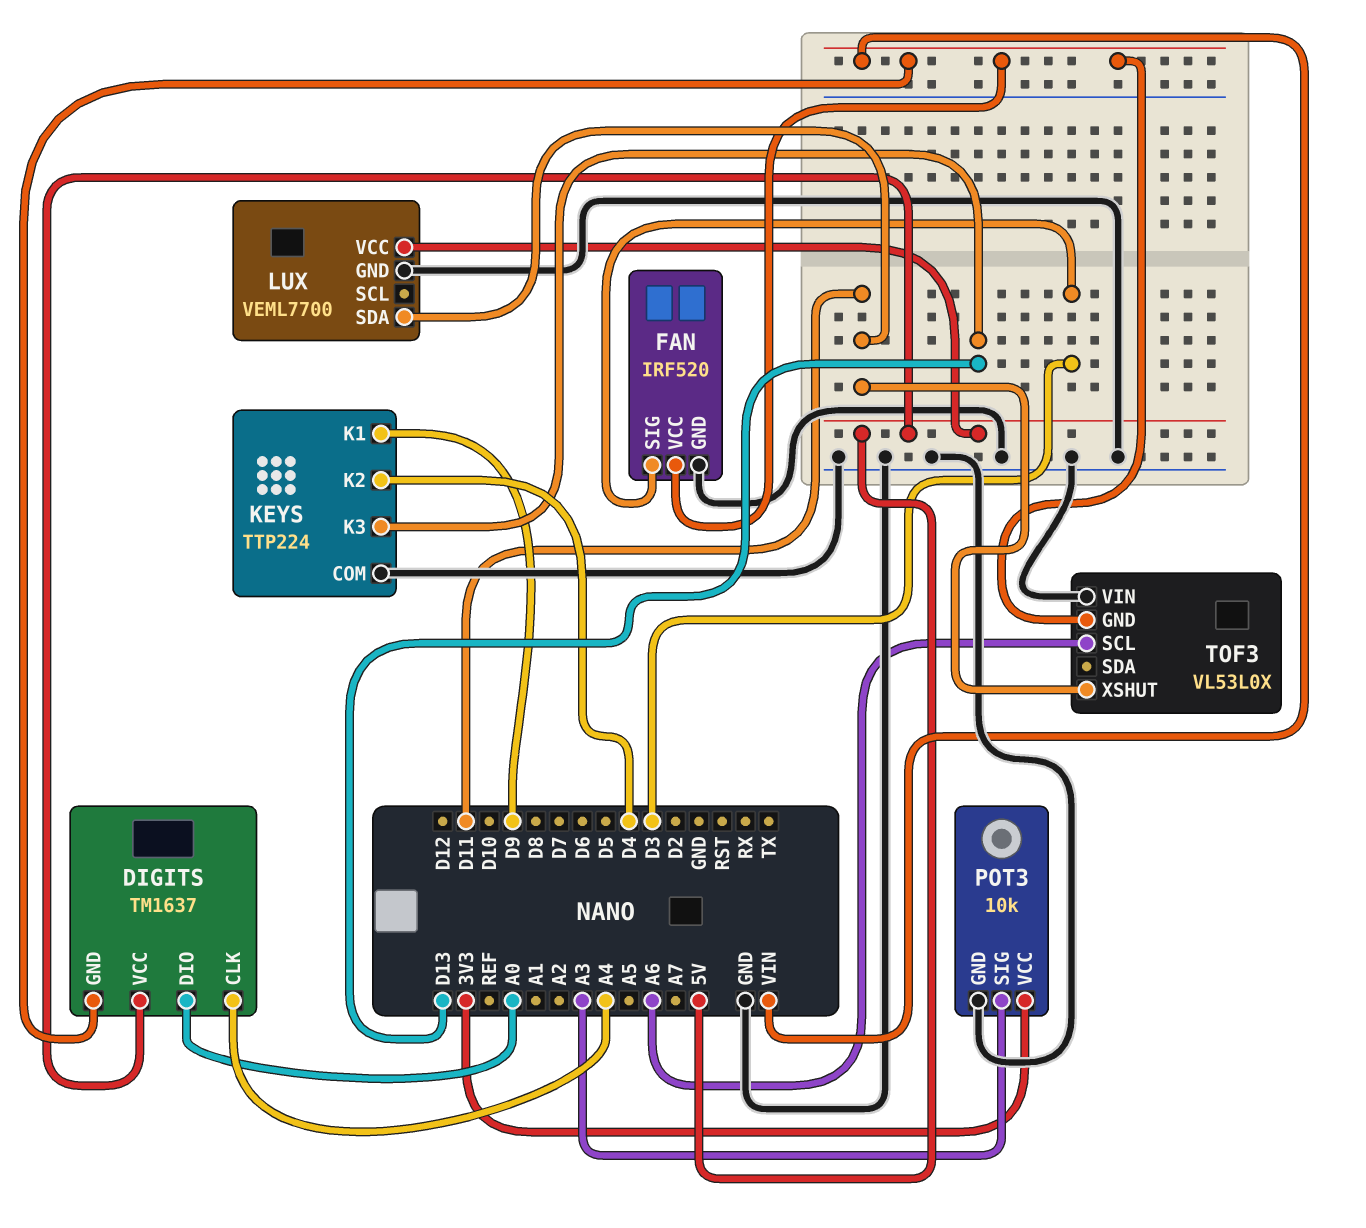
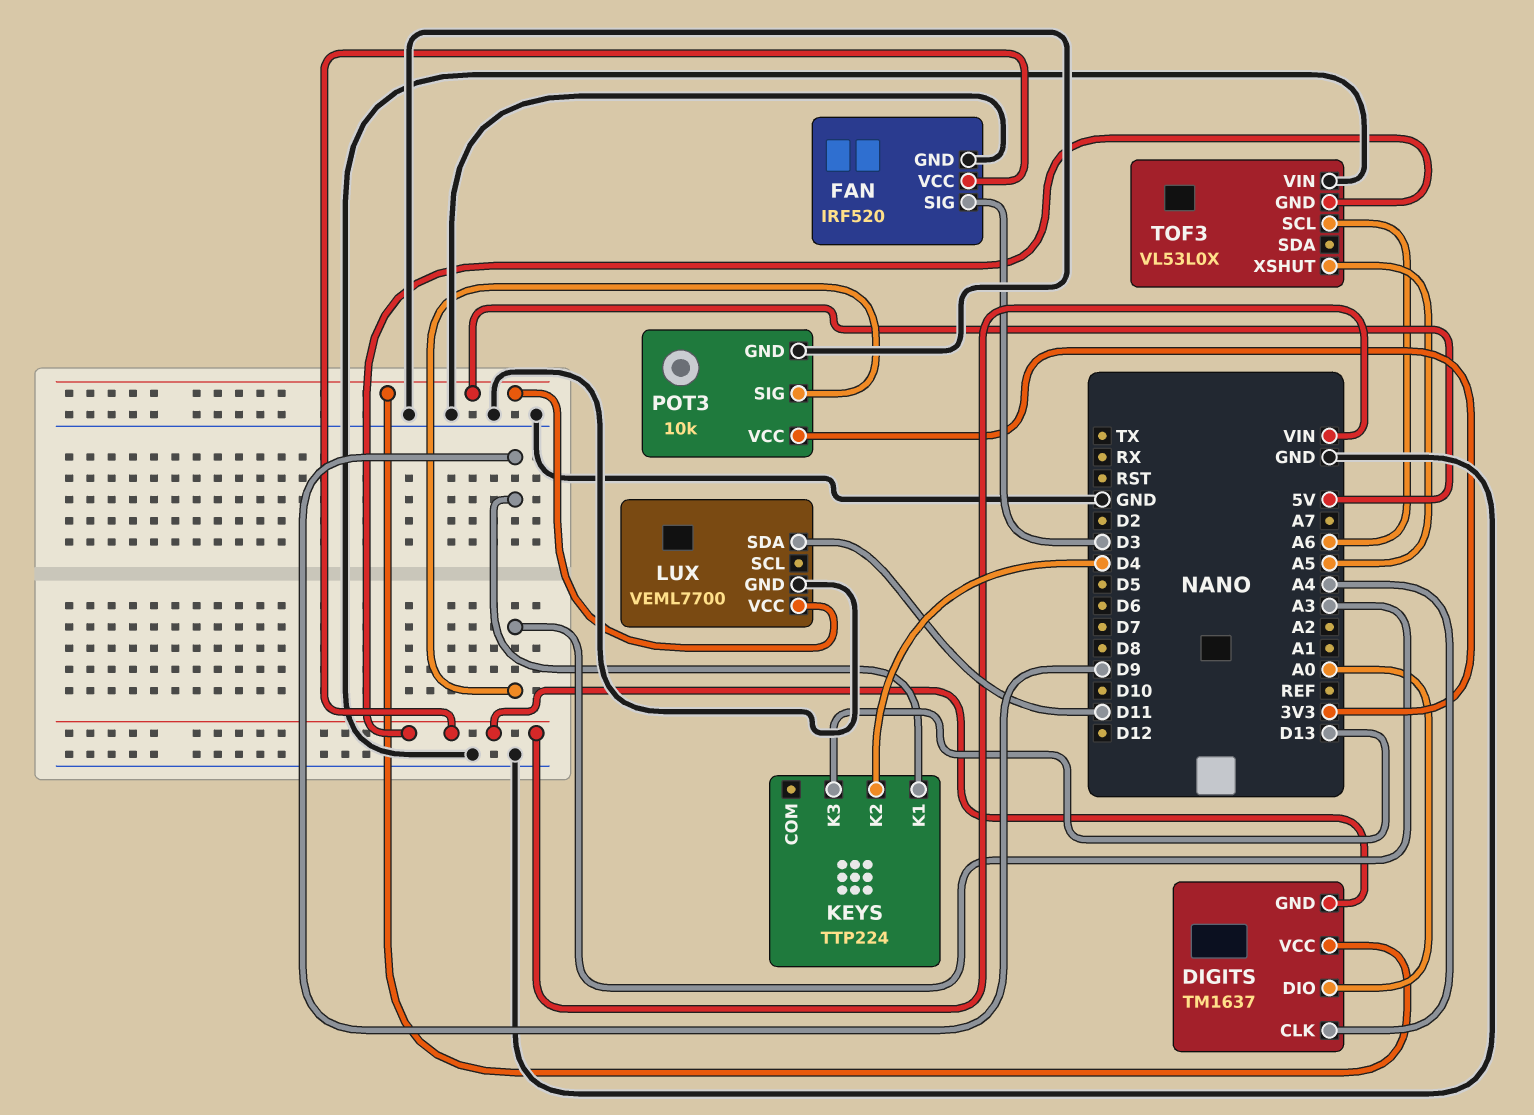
KEYS pin COM: GND -> none
TOF3 pin XSHUT: D11 -> A5

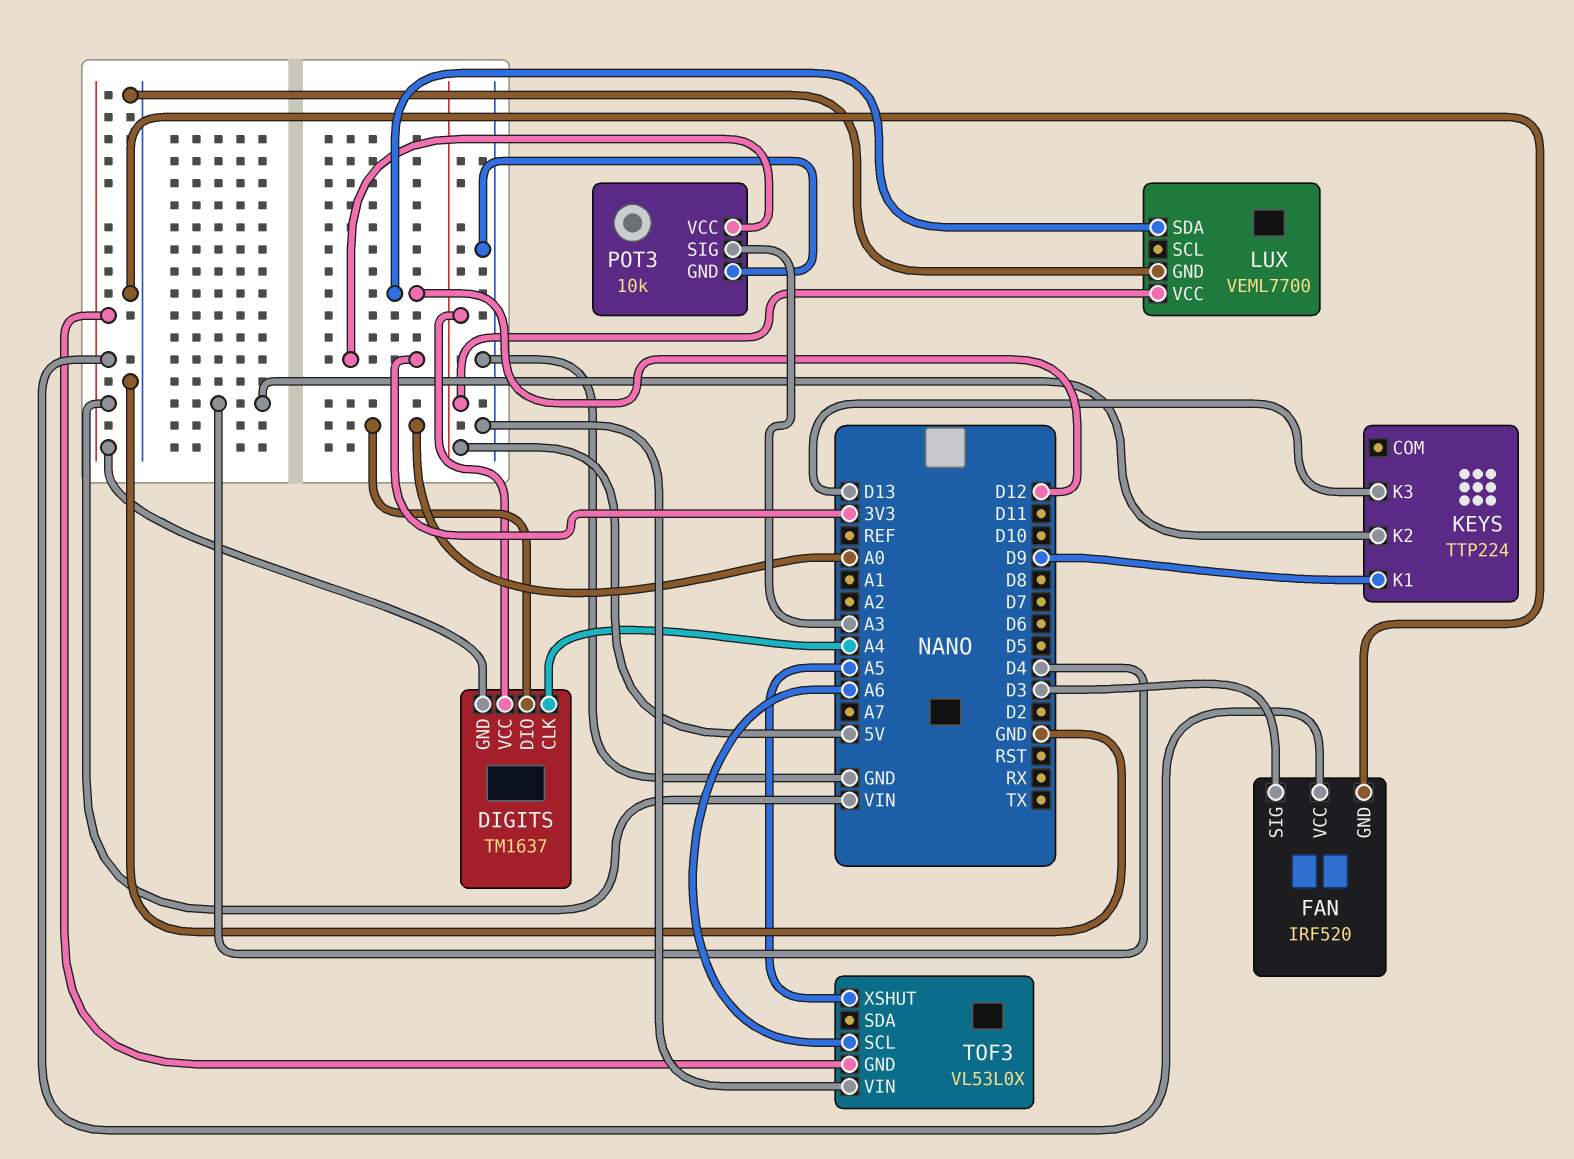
LUX pin SDA: D11 -> D12

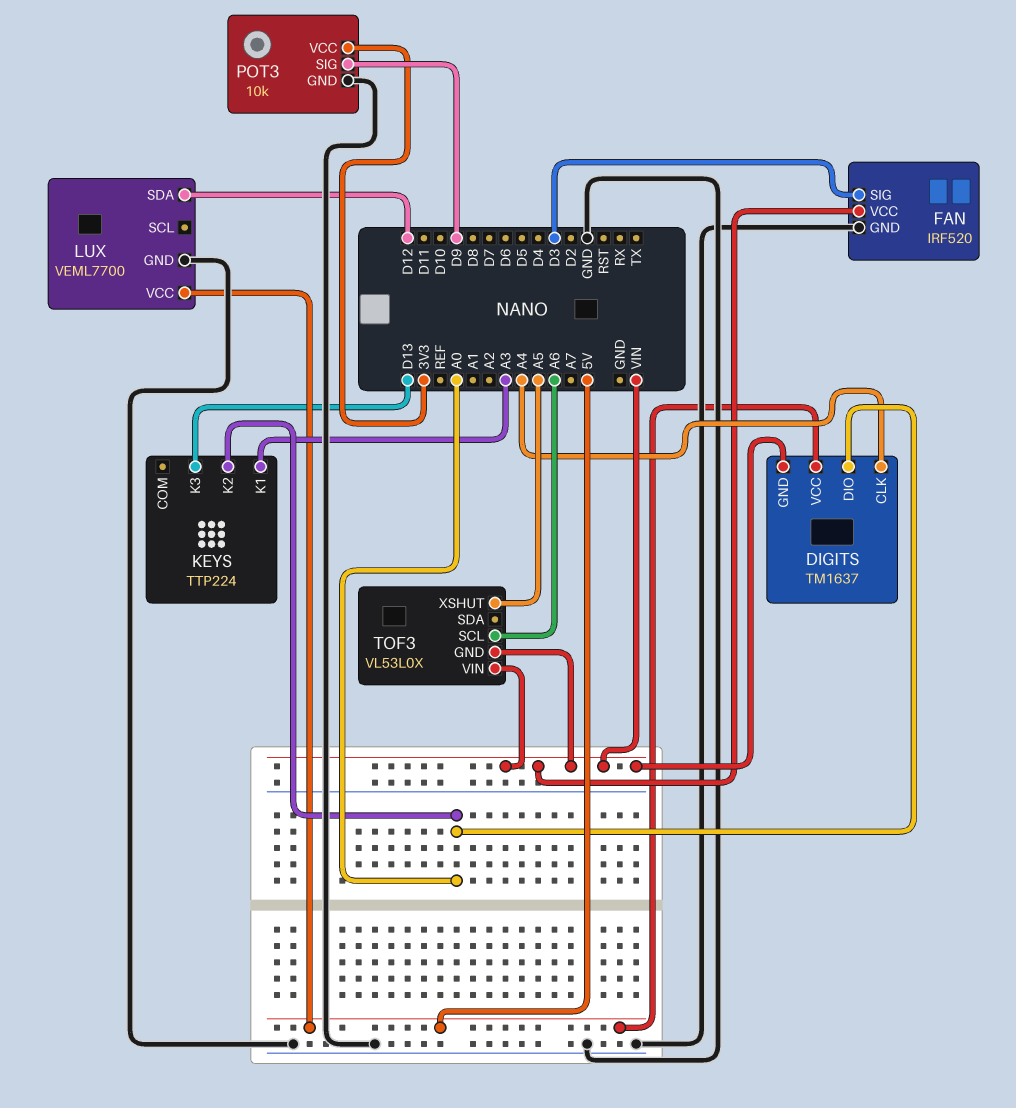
KEYS pin K1: D9 -> A3
KEYS pin K2: D4 -> A0
POT3 pin SIG: A3 -> D9
TOF3 pin VIN: GND -> VIN

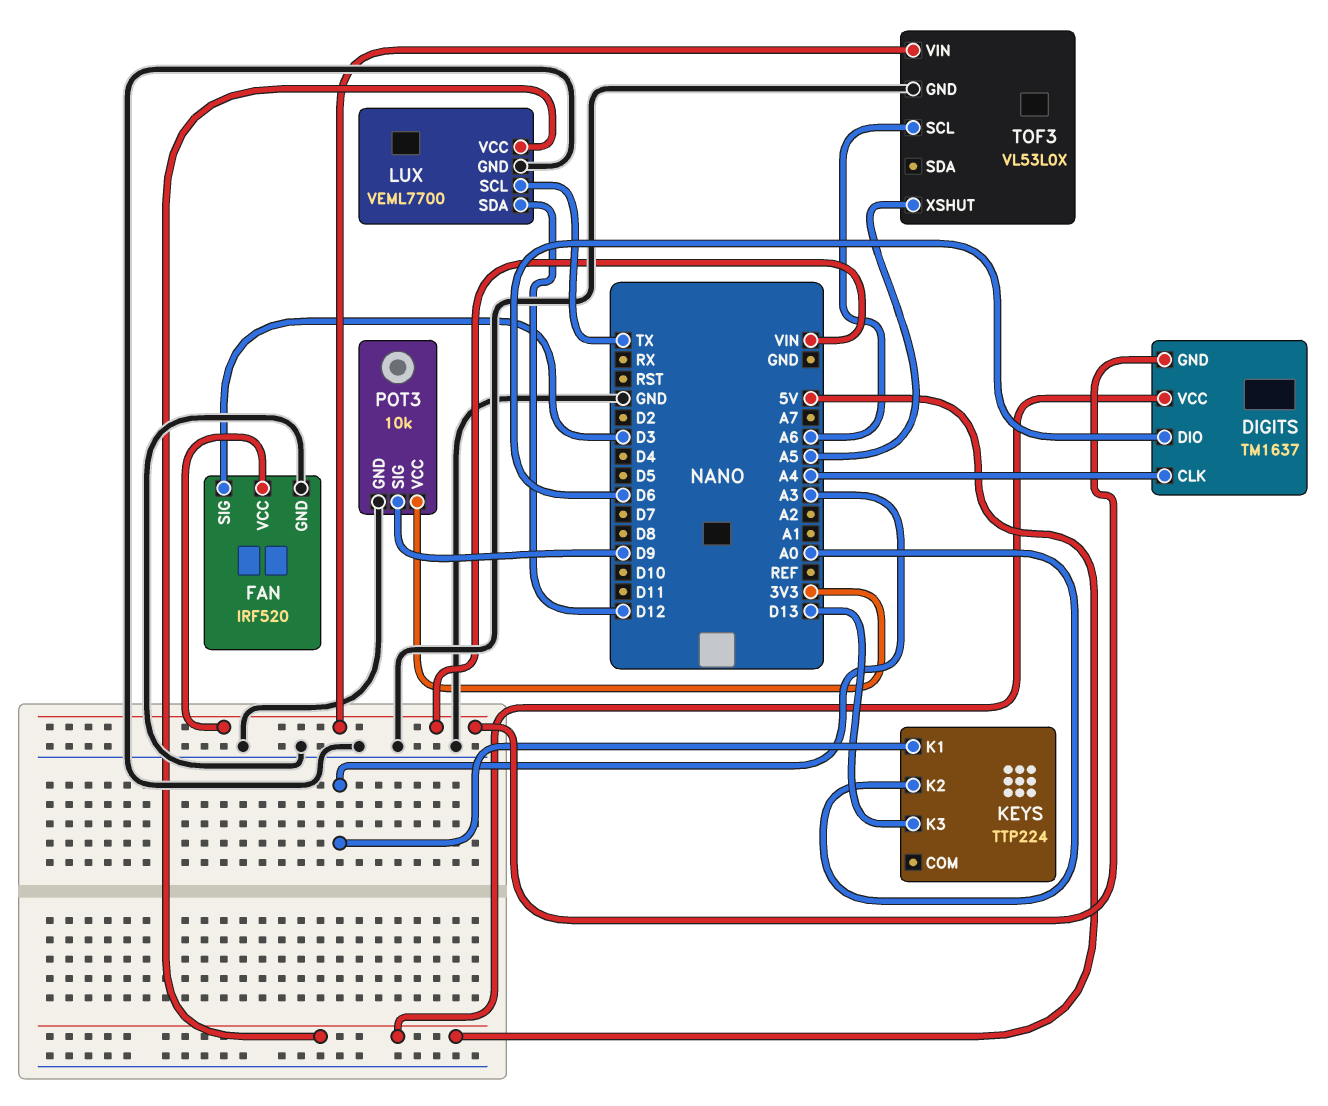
DIGITS pin DIO: A0 -> D6
LUX pin SCL: none -> TX
TOF3 pin GND: VIN -> GND

